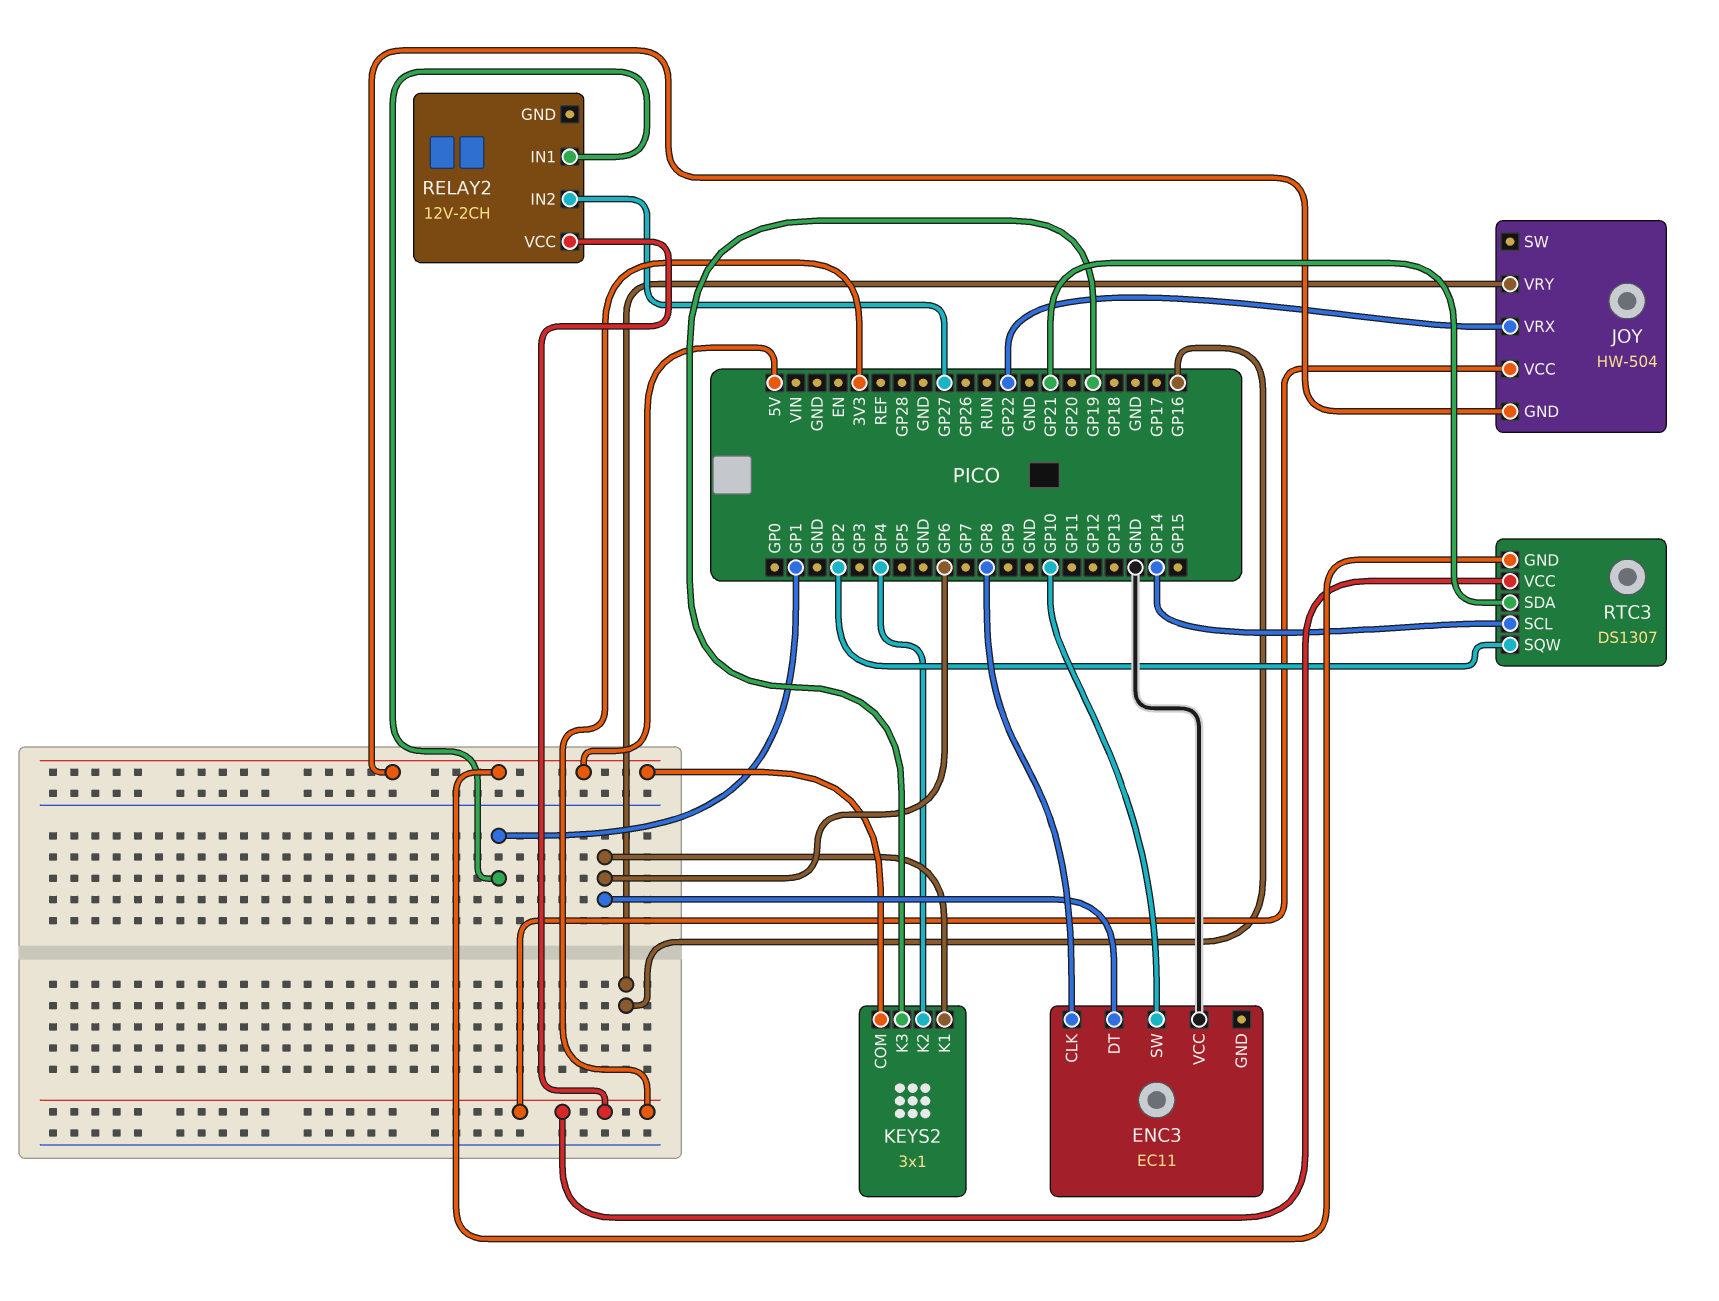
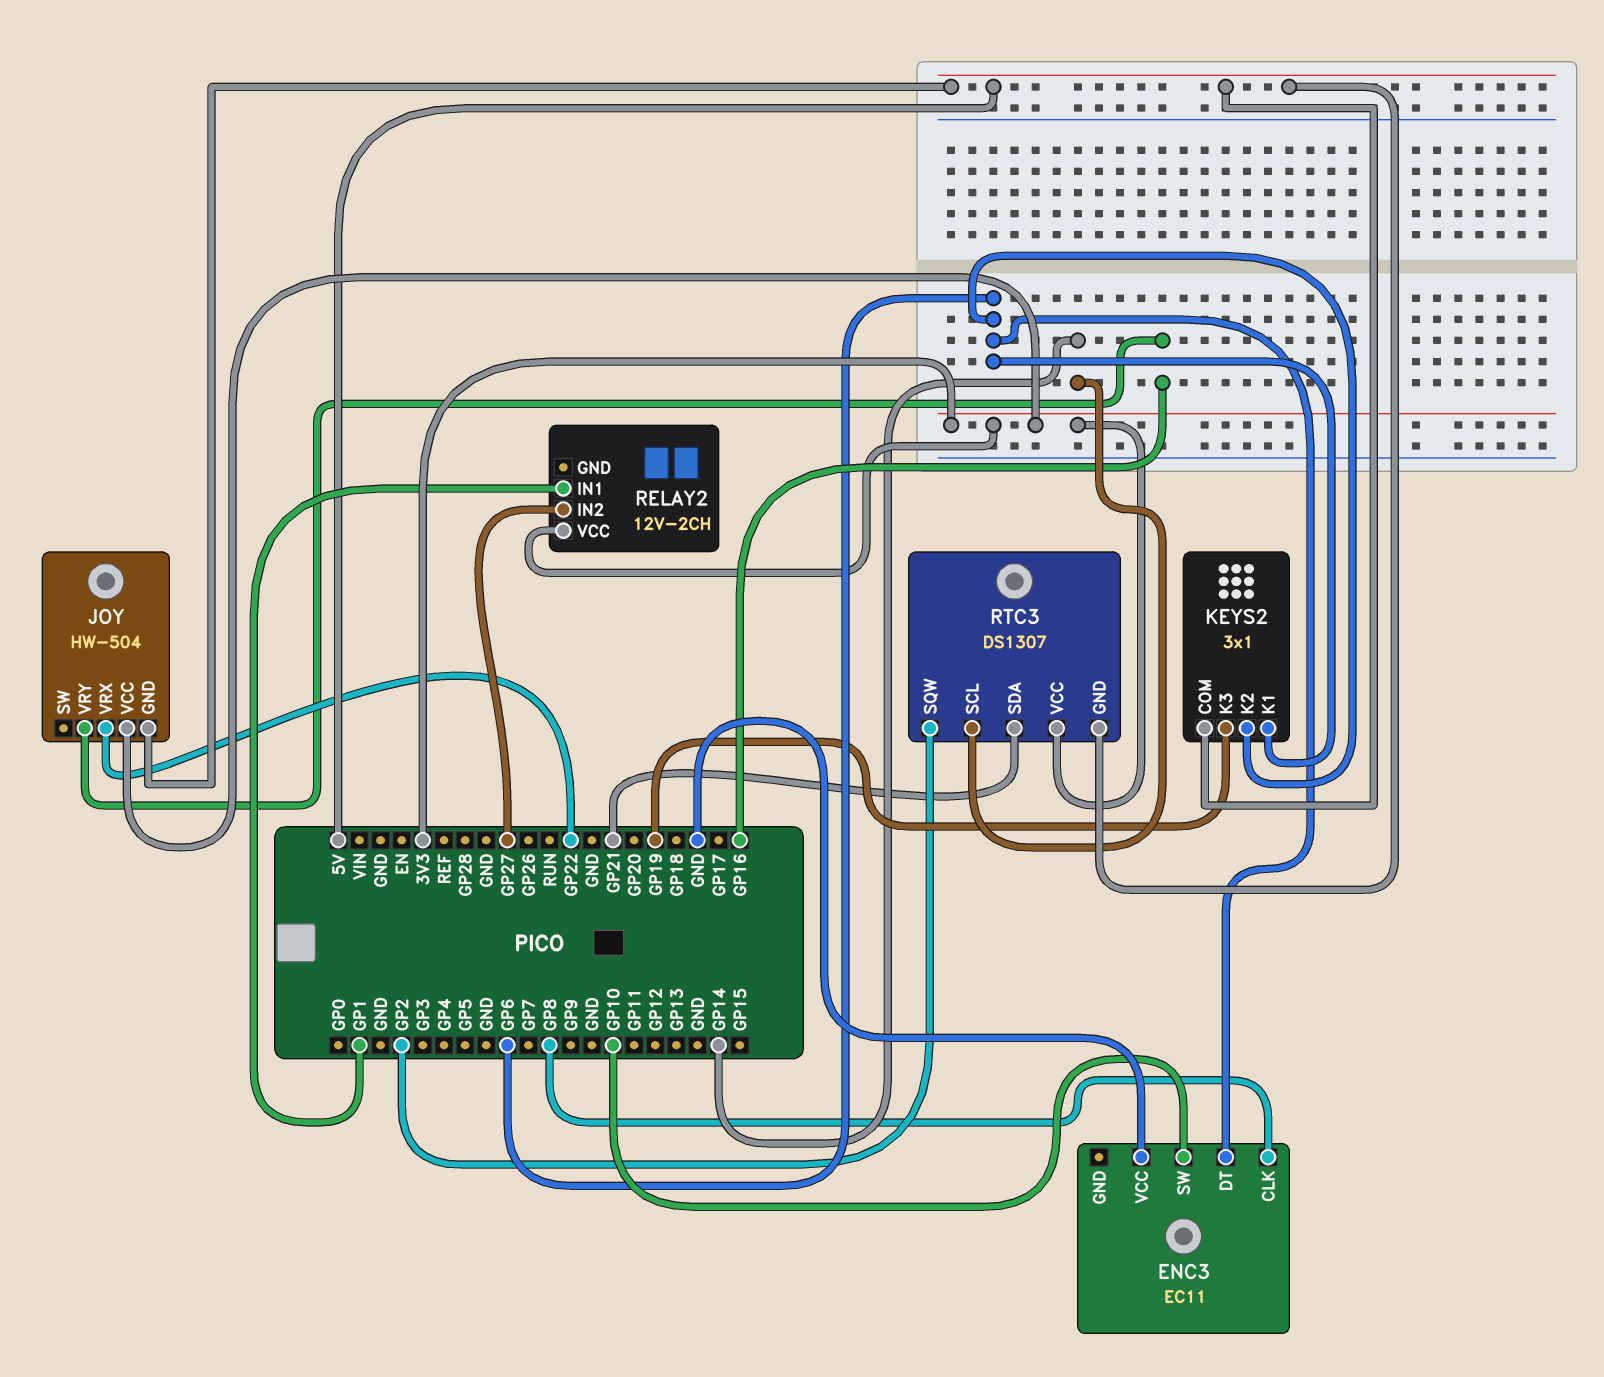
KEYS2 pin K2: GP4 -> GP6

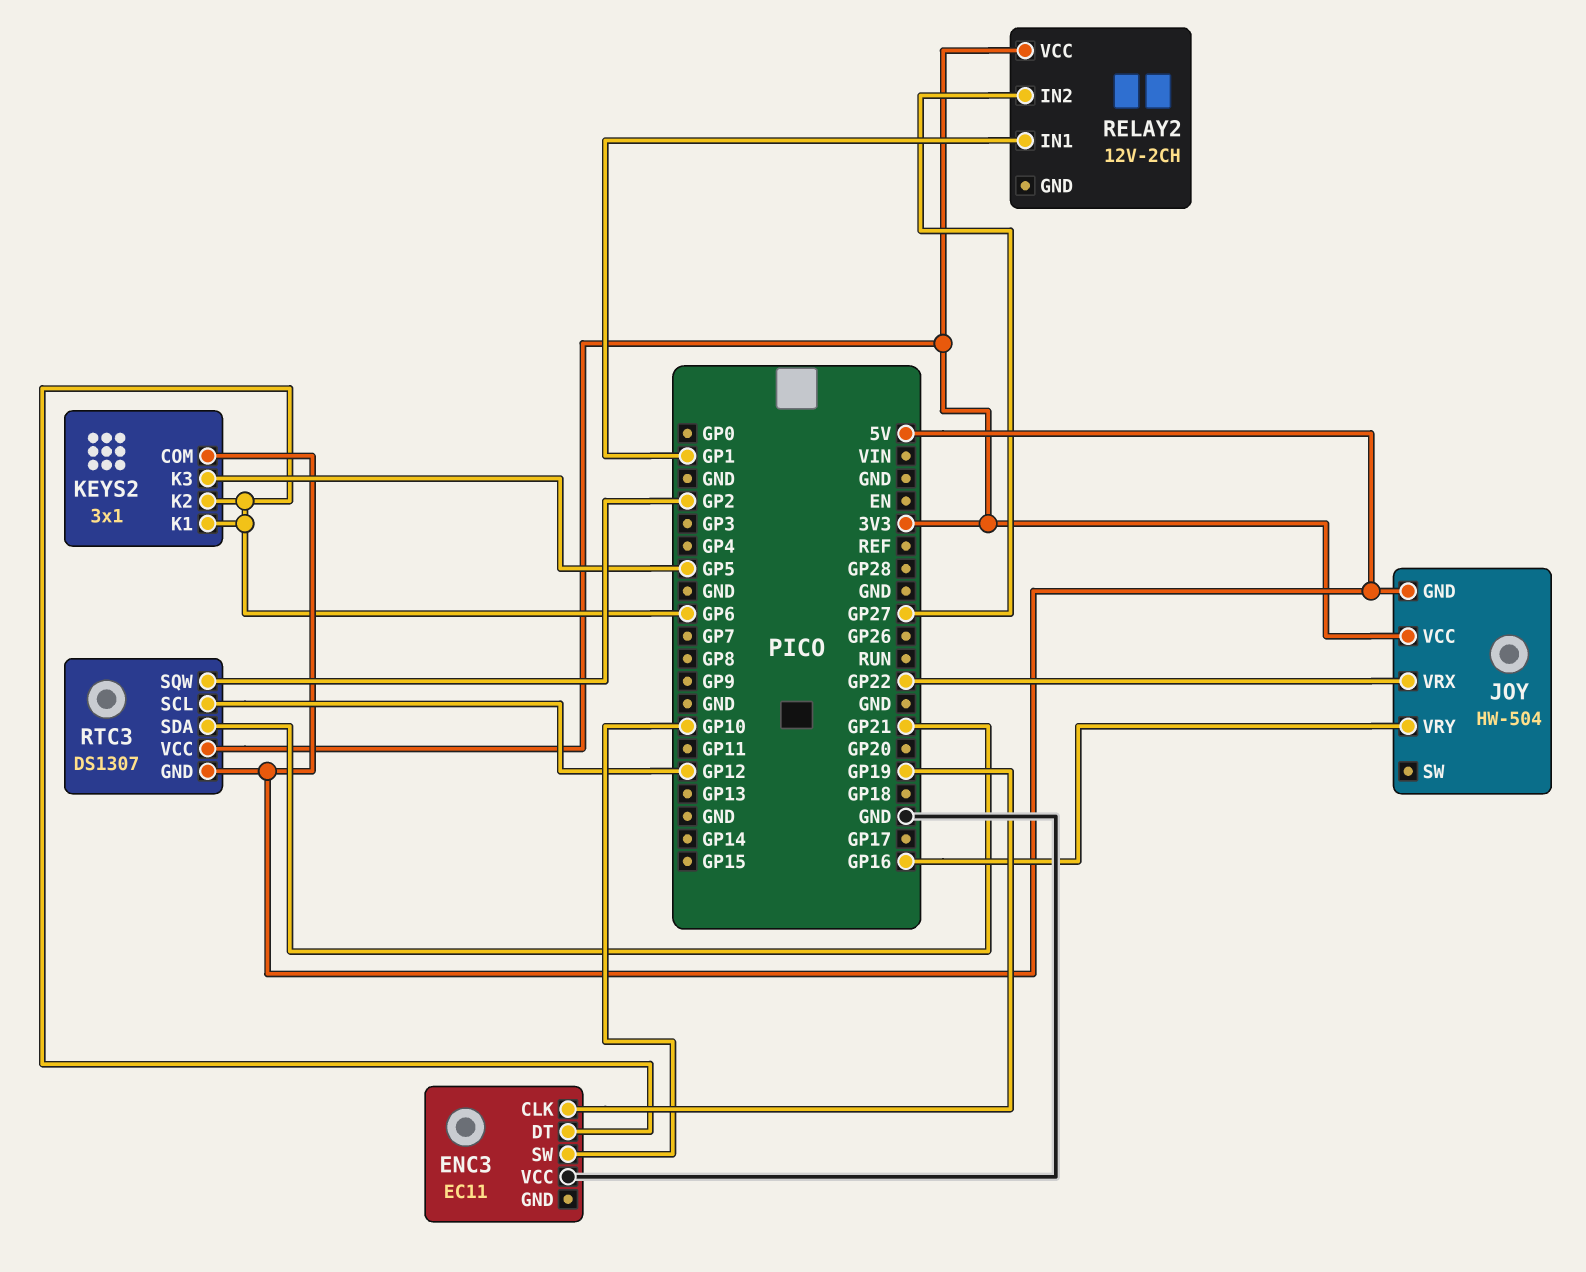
ENC3 pin CLK: GP8 -> GP19
KEYS2 pin K3: GP19 -> GP5
RTC3 pin SCL: GP14 -> GP12

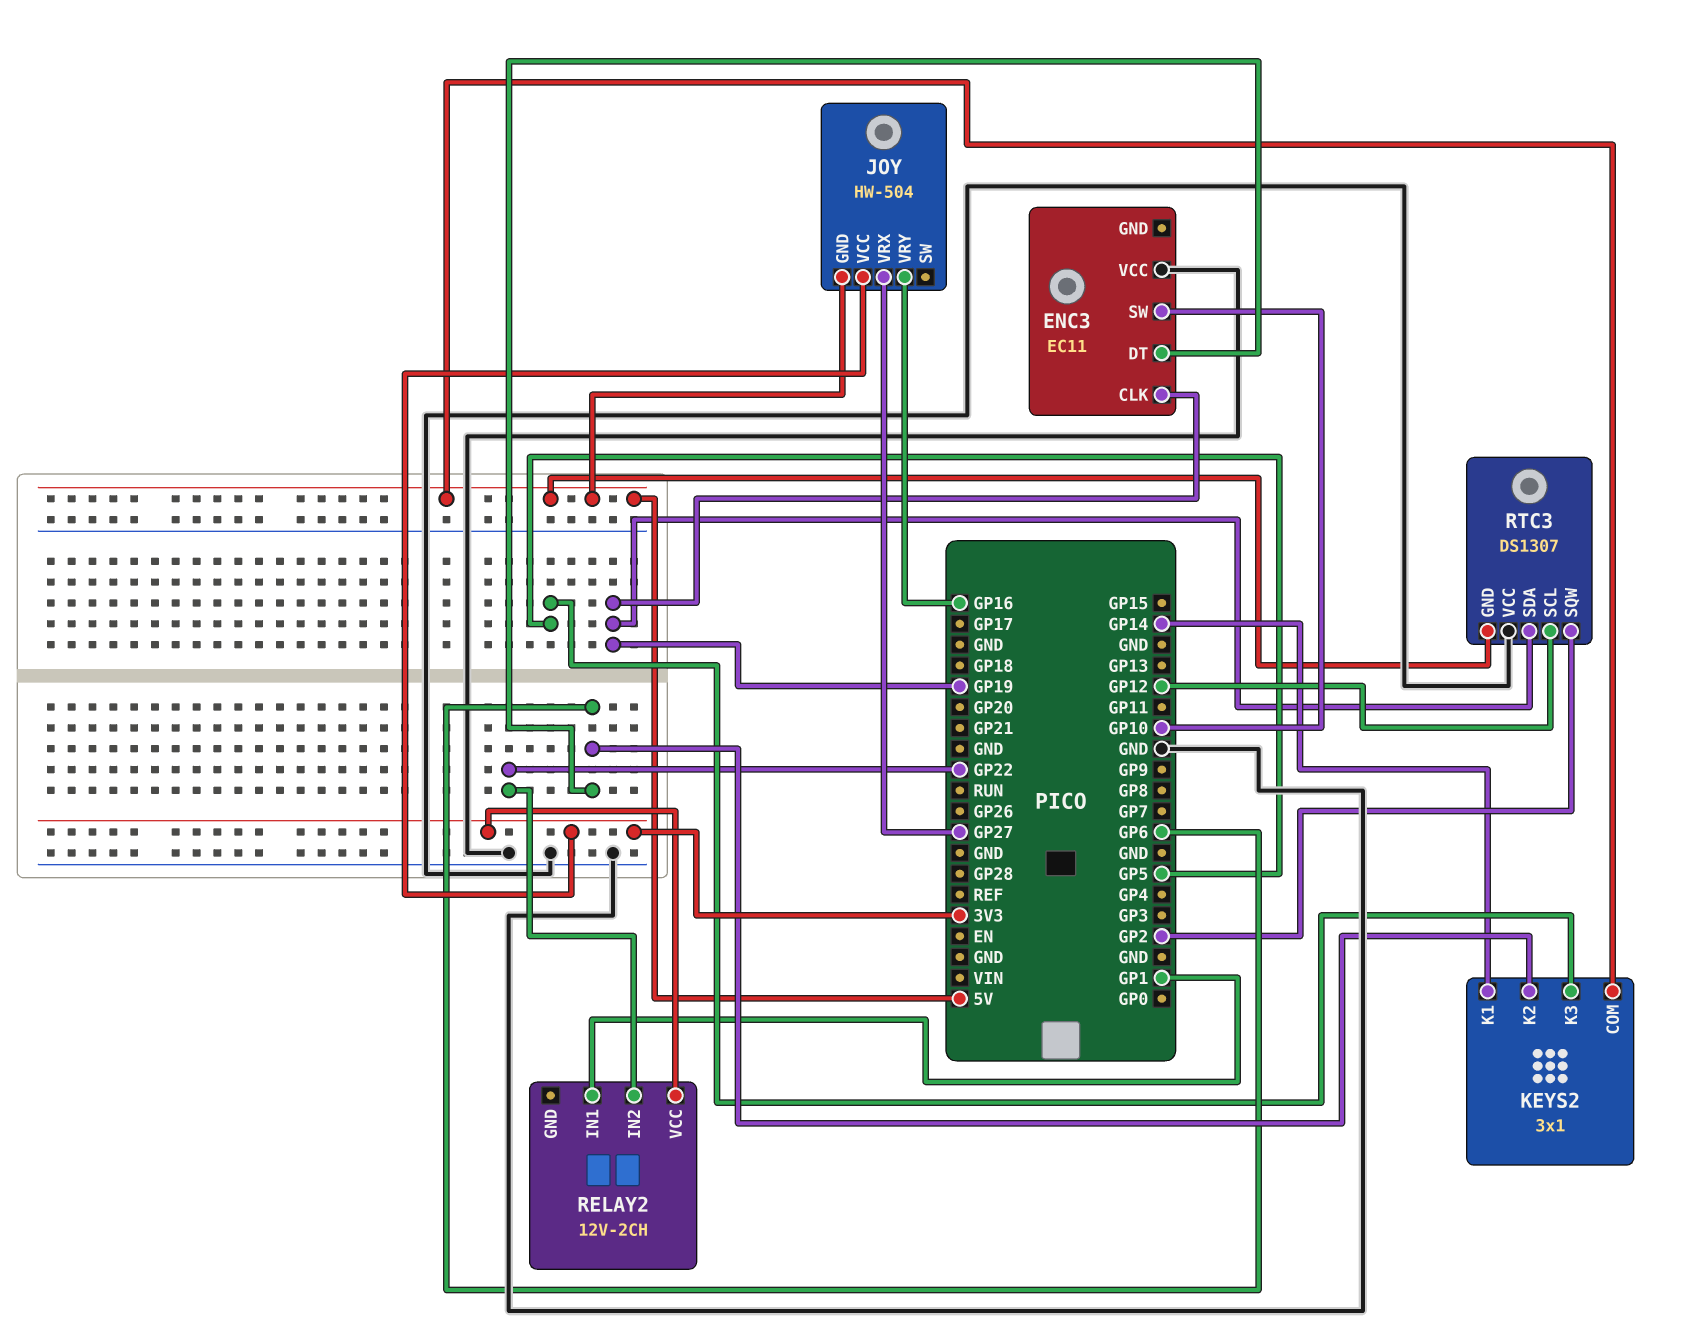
JOY pin VRX: GP22 -> GP27
KEYS2 pin K1: GP6 -> GP14
RELAY2 pin IN2: GP27 -> GP22
RTC3 pin SDA: GP21 -> GP19
RTC3 pin VCC: 3V3 -> GND

